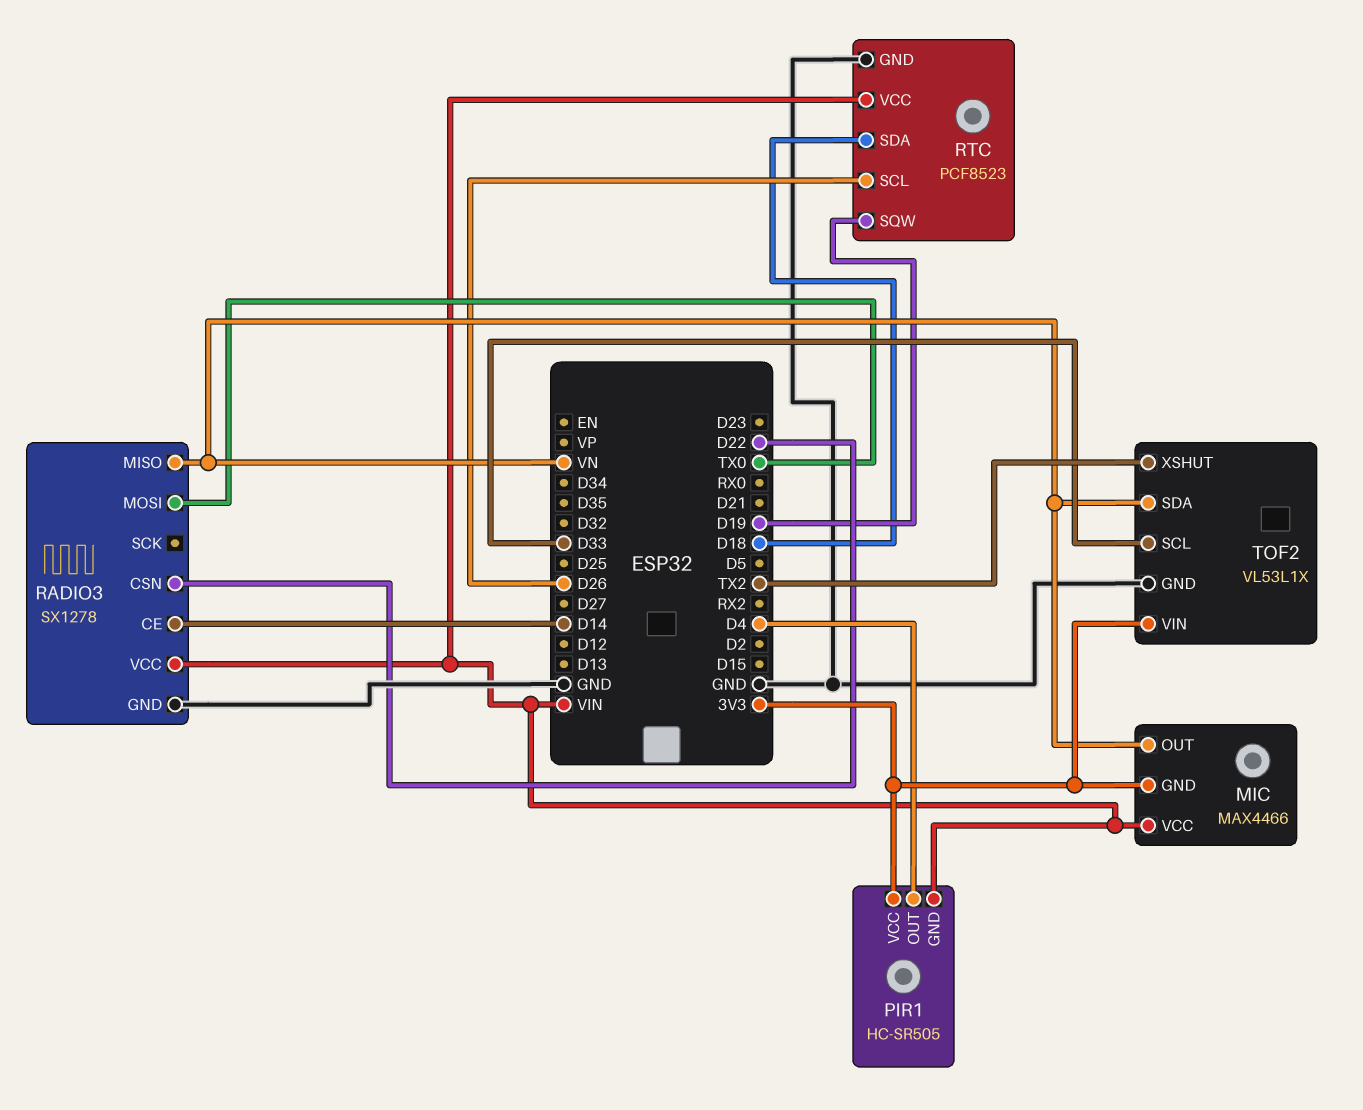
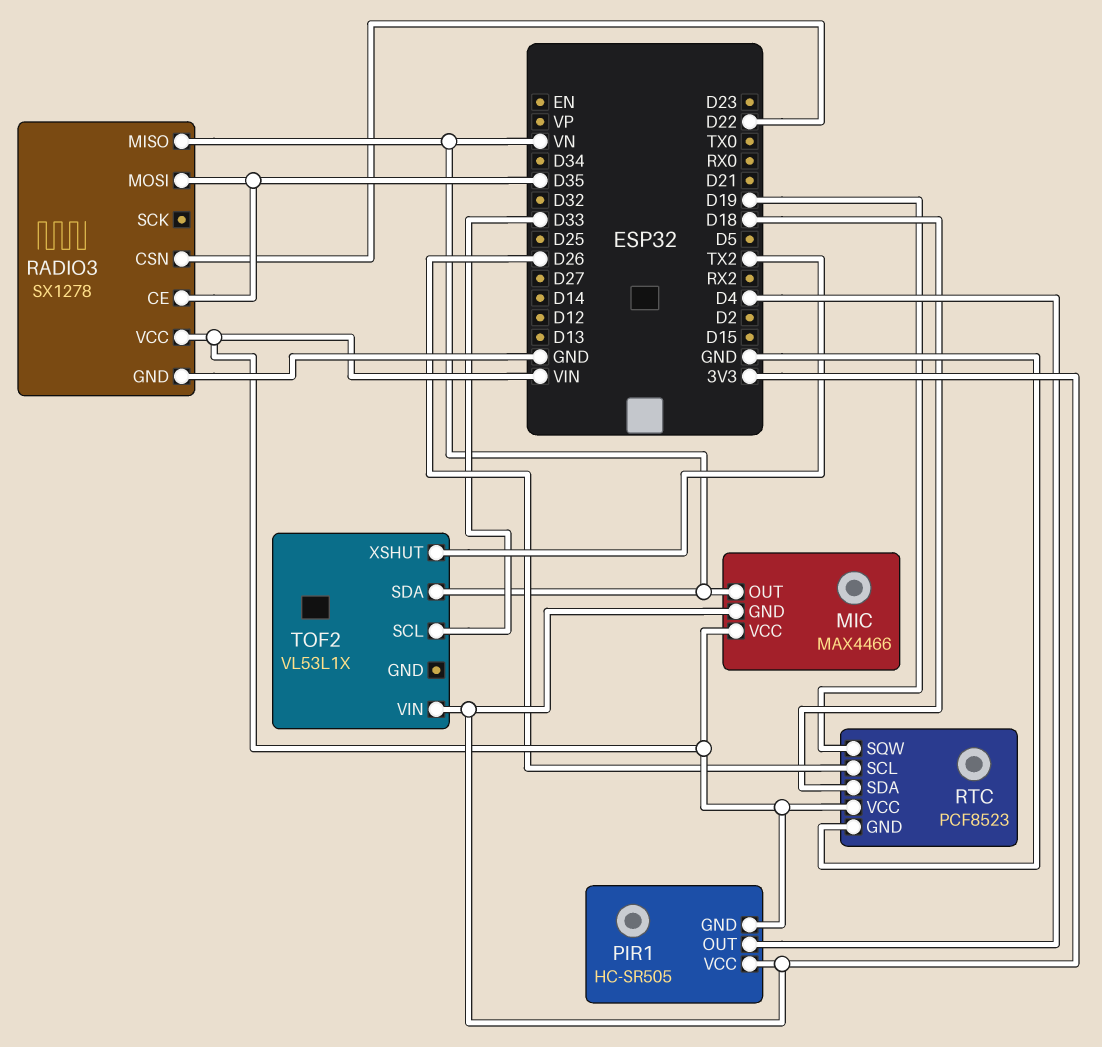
RADIO3 pin CE: D14 -> D35
RADIO3 pin MOSI: TX0 -> D35
TOF2 pin GND: GND -> none

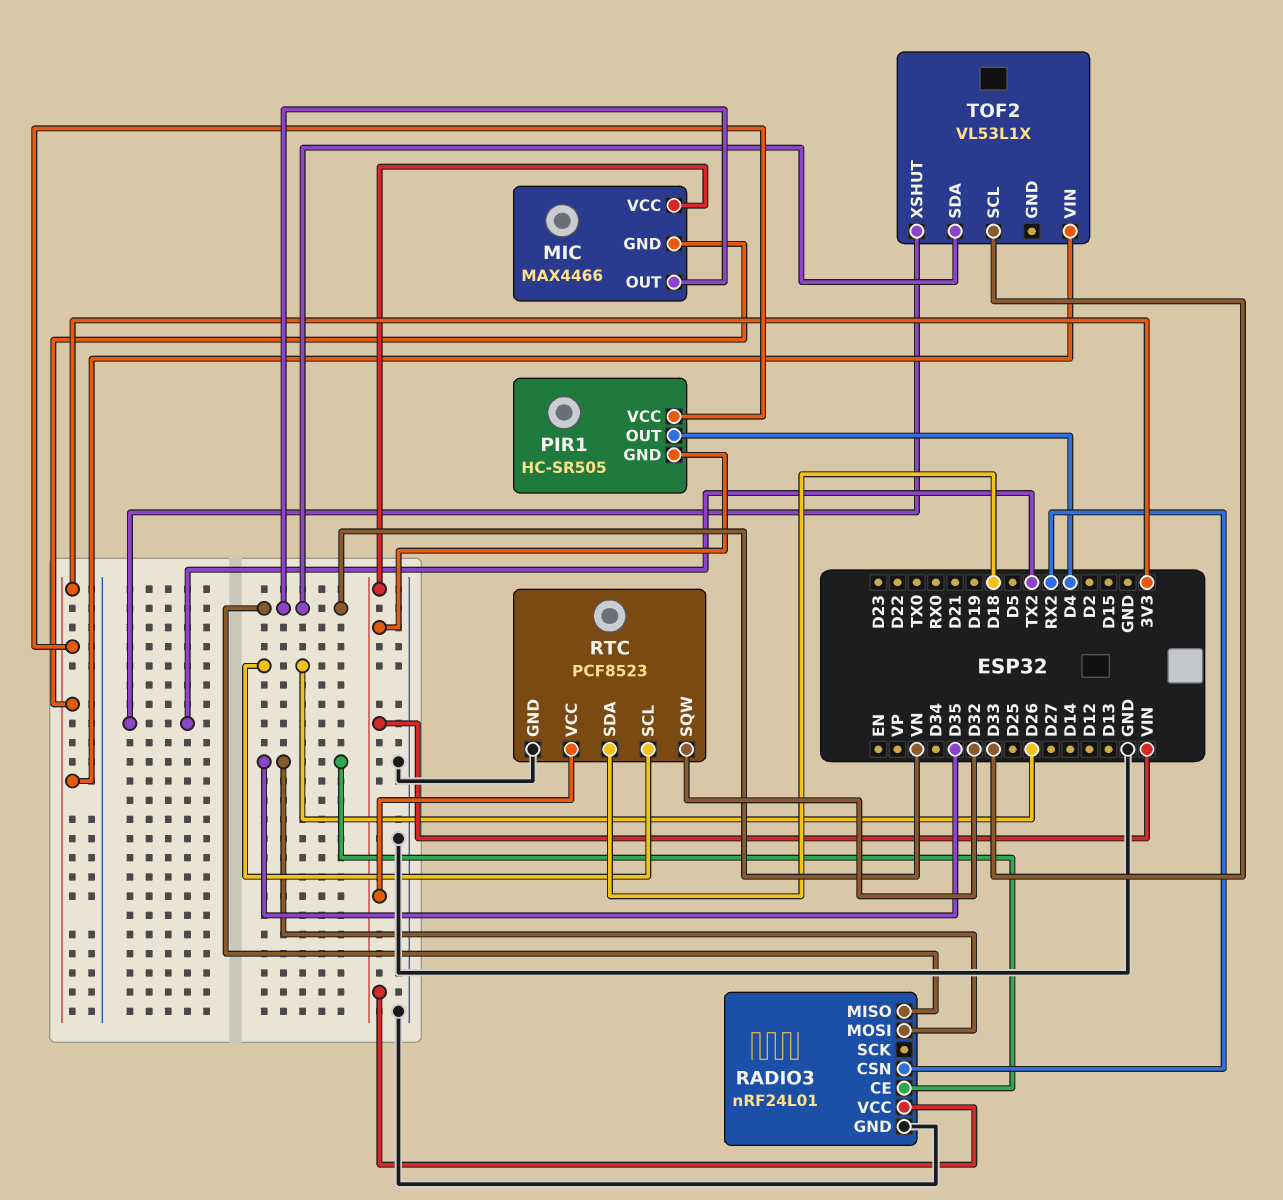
RADIO3: SX1278 -> nRF24L01
RADIO3 pin CSN: D22 -> RX2
RTC pin SQW: D19 -> D32

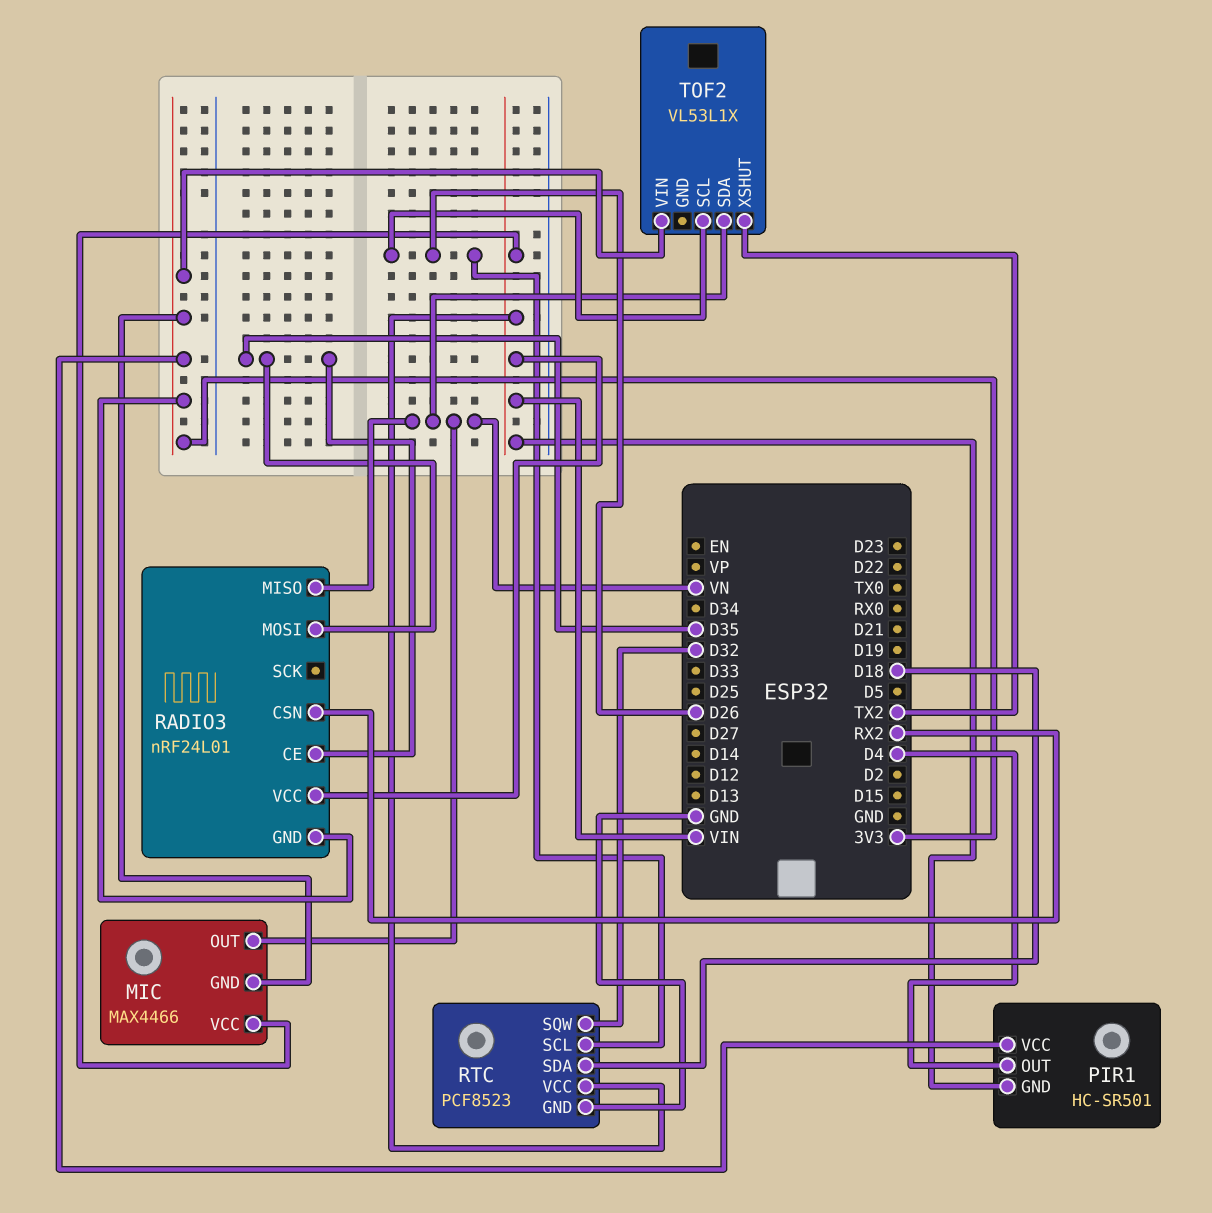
PIR1: HC-SR505 -> HC-SR501
RADIO3 pin GND: GND -> 3V3
TOF2 pin SCL: D33 -> D26

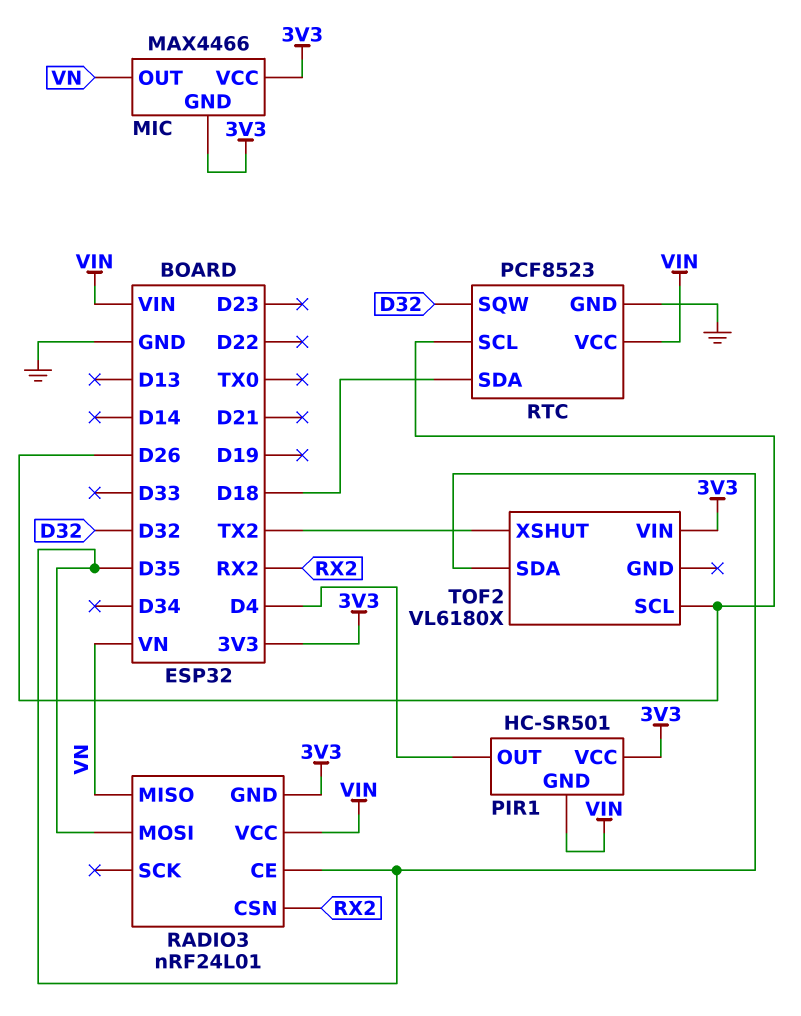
MIC pin VCC: VIN -> 3V3
TOF2: VL53L1X -> VL6180X
TOF2 pin SDA: VN -> D35

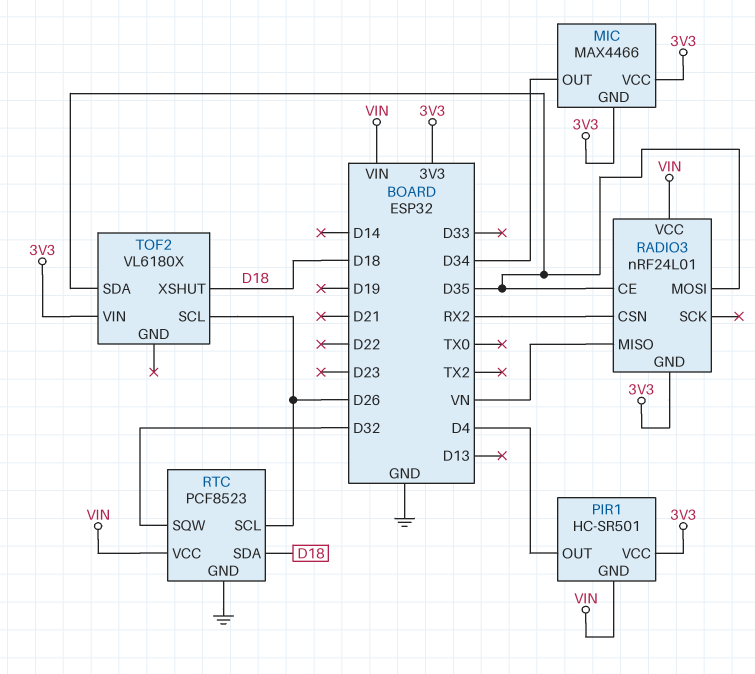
MIC pin OUT: VN -> D34
TOF2 pin XSHUT: TX2 -> D18

